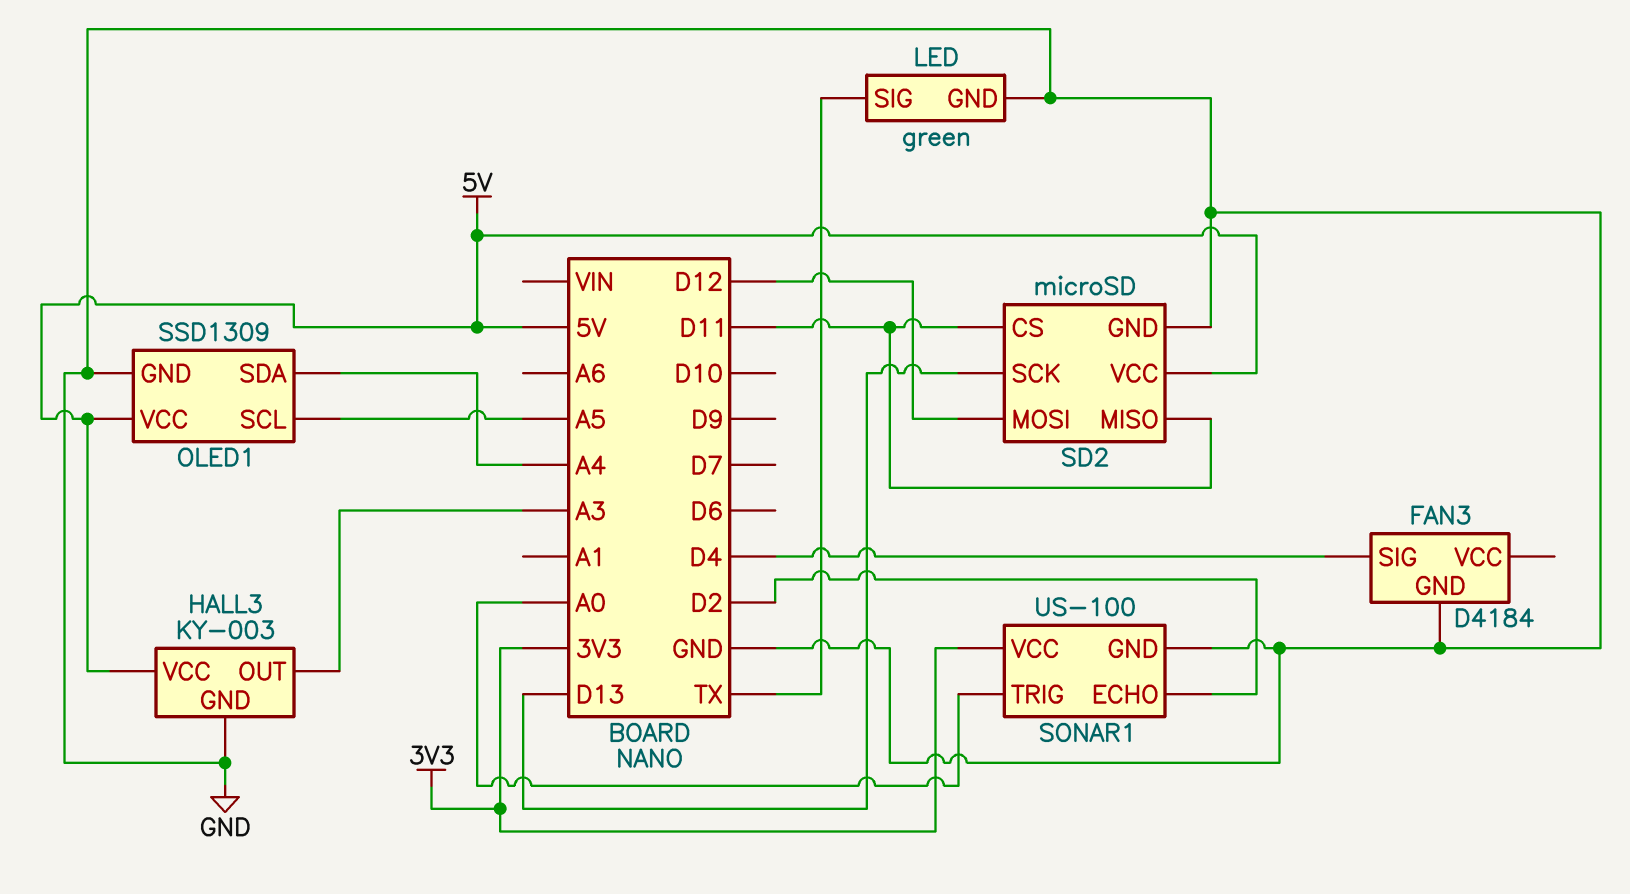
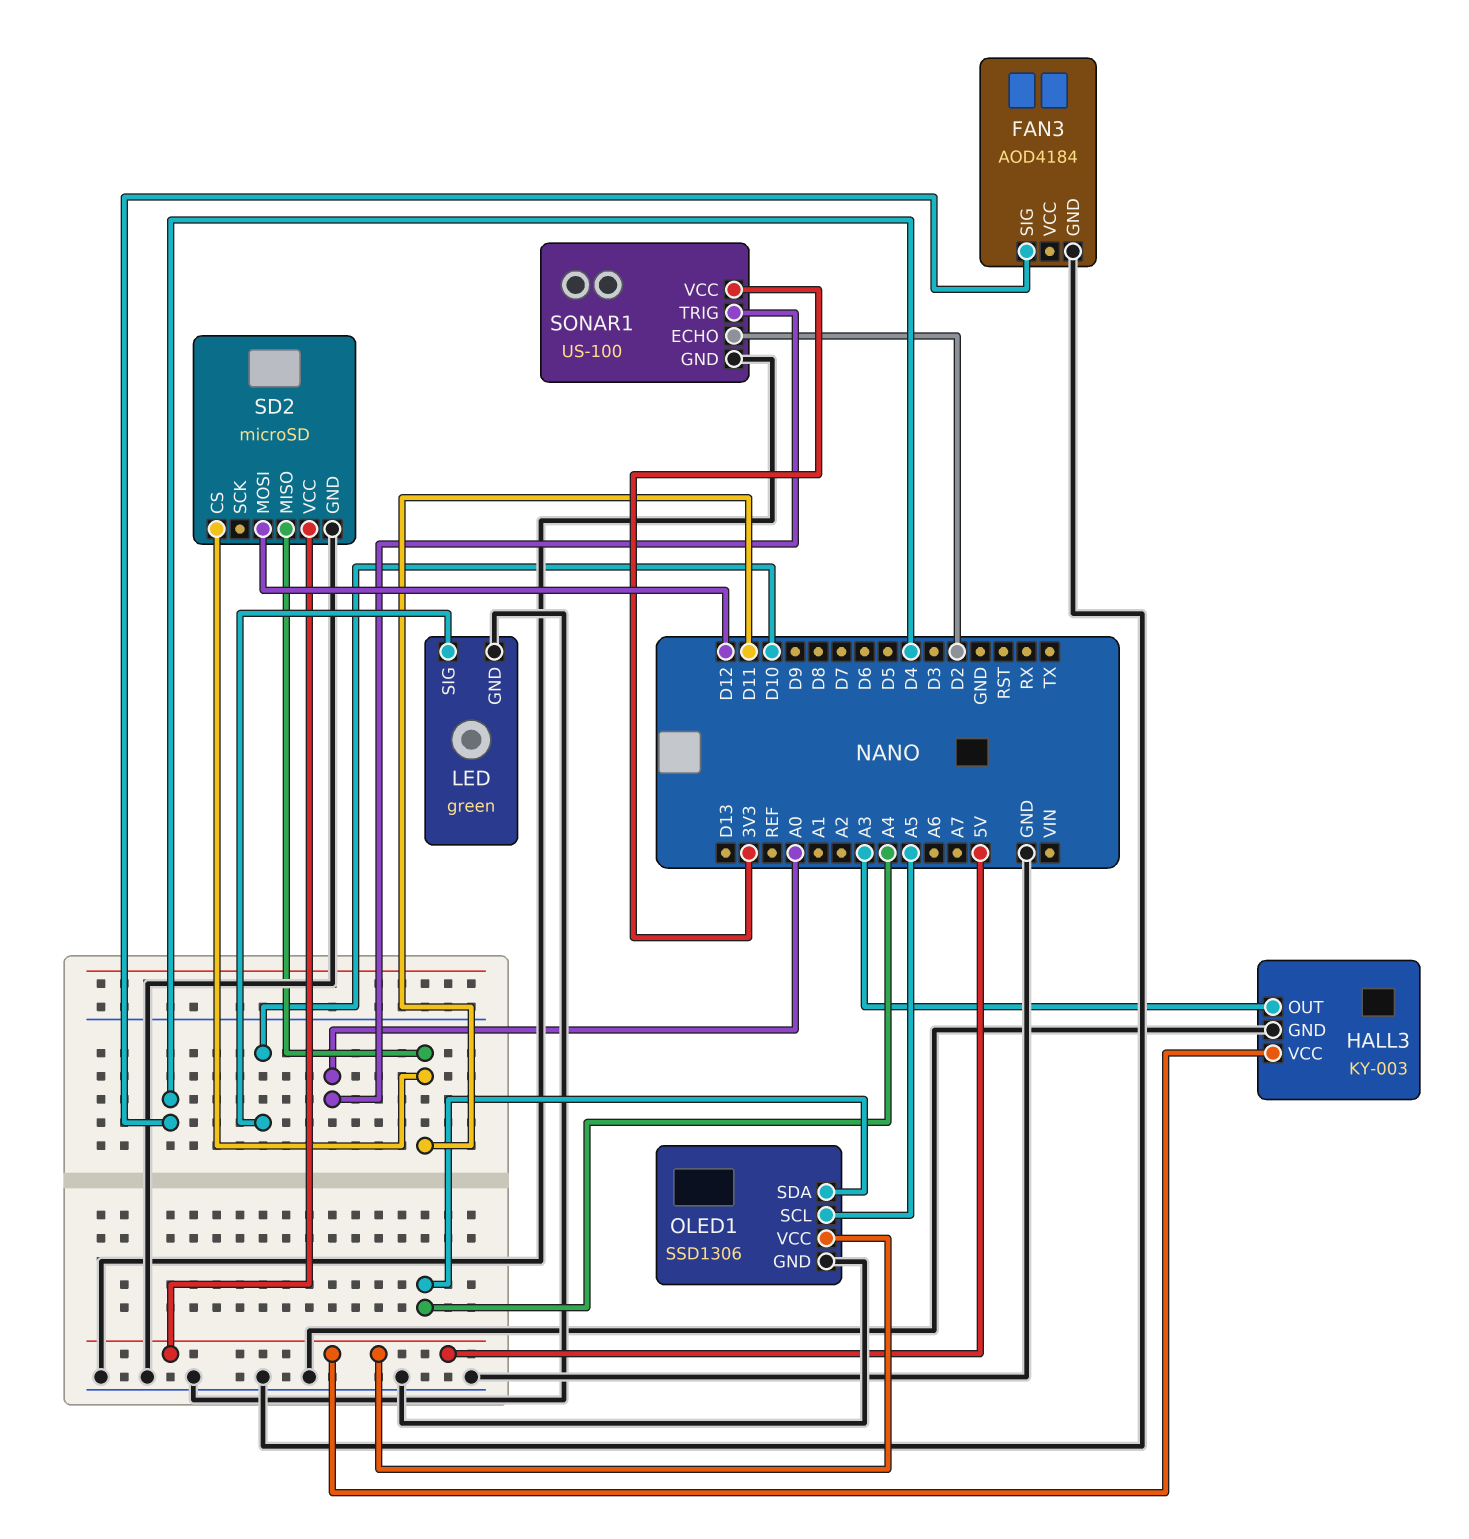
FAN3: D4184 -> AOD4184
LED pin SIG: TX -> D10
OLED1: SSD1309 -> SSD1306
SD2 pin SCK: D13 -> none

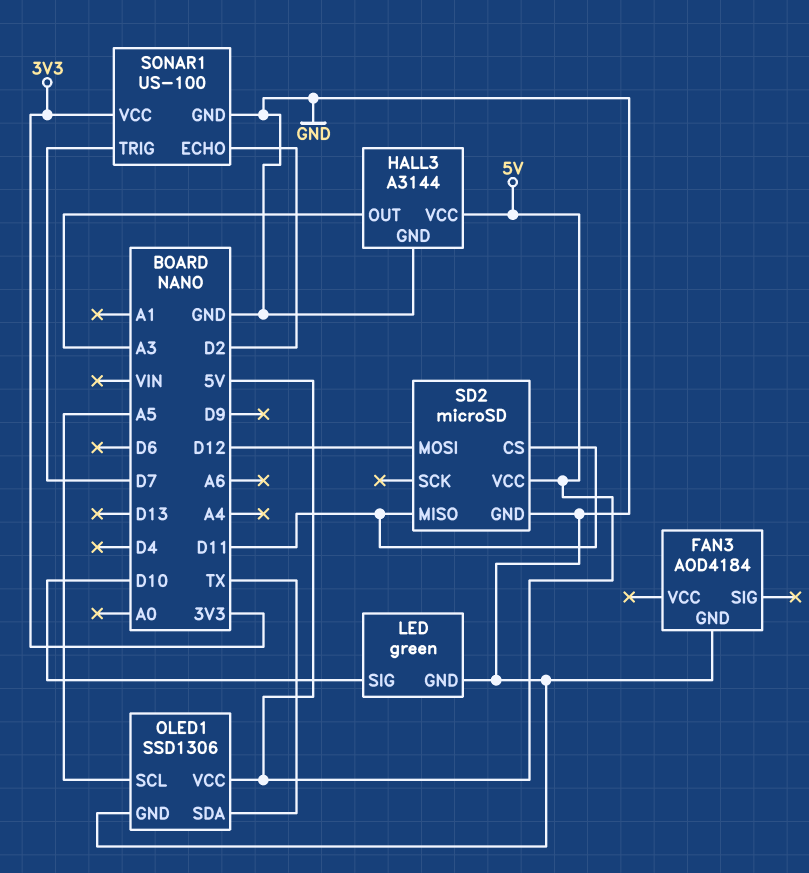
FAN3 pin SIG: D4 -> none
HALL3: KY-003 -> A3144
OLED1 pin SDA: A4 -> TX
SONAR1 pin TRIG: A0 -> D7

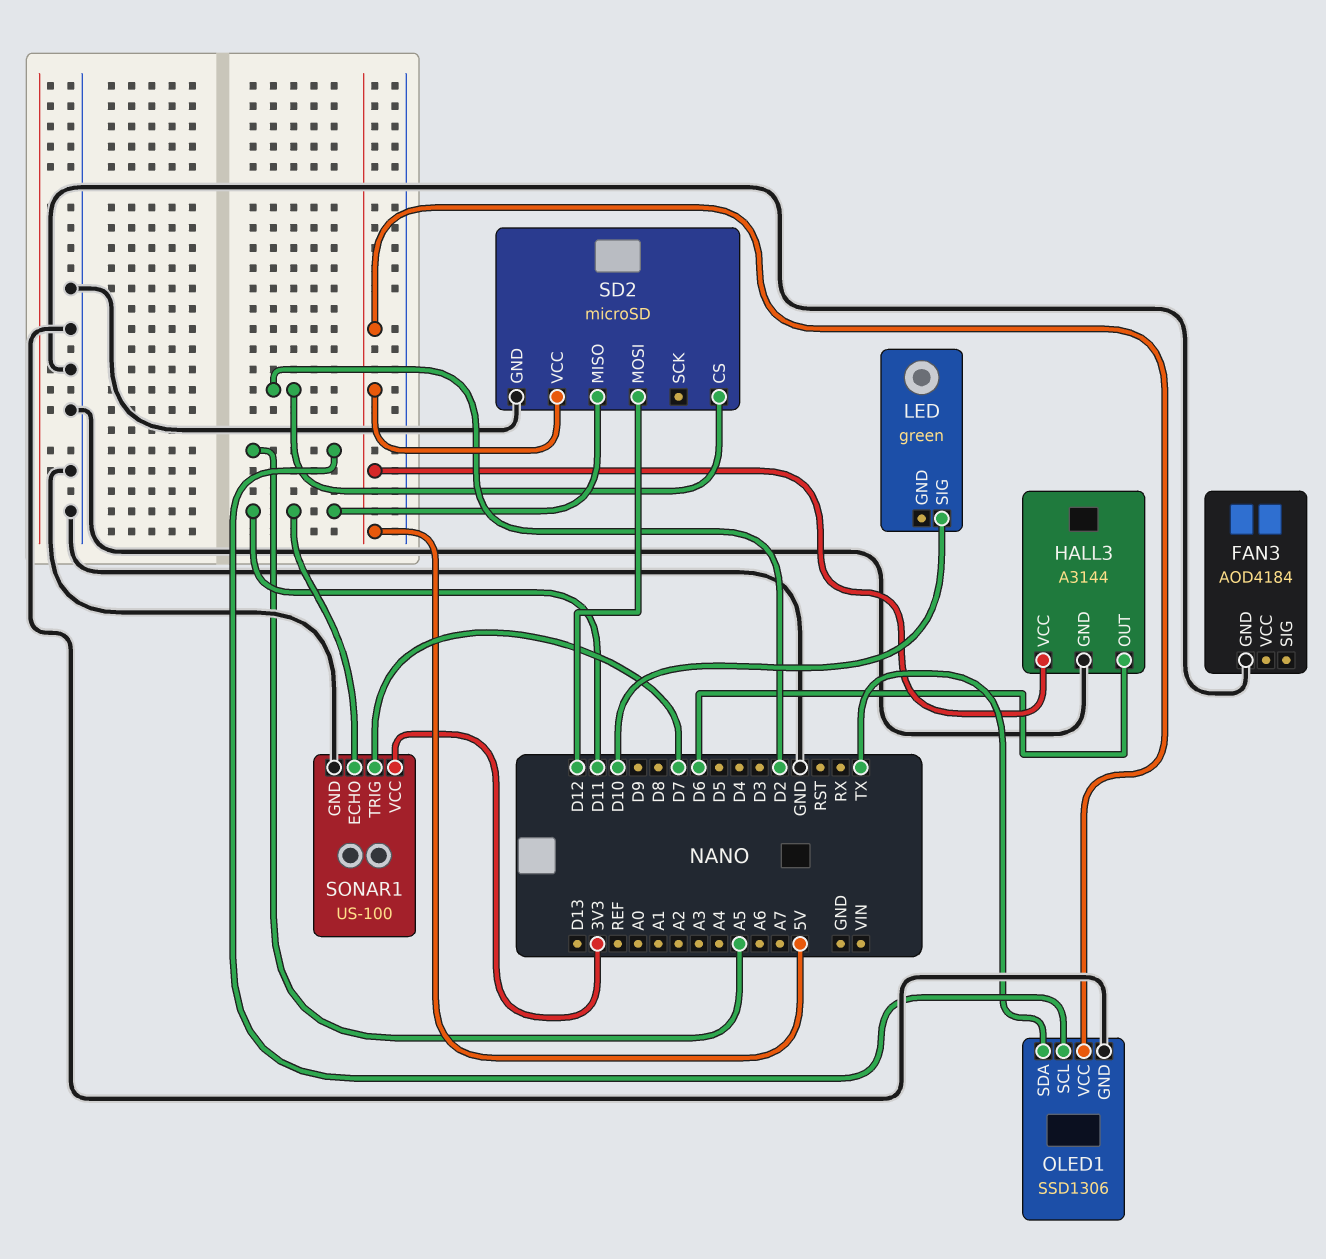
HALL3 pin OUT: A3 -> D6
LED pin GND: GND -> none
SD2 pin CS: D11 -> D2
SONAR1 pin ECHO: D2 -> D11

